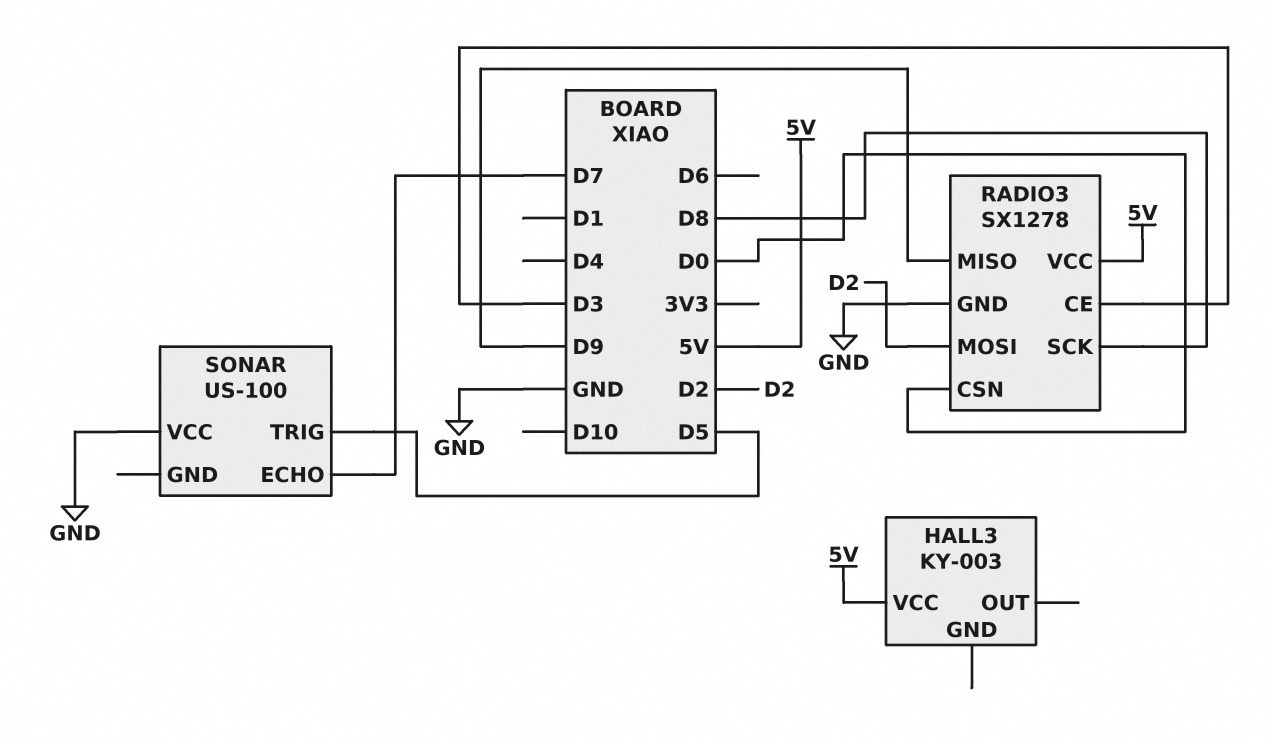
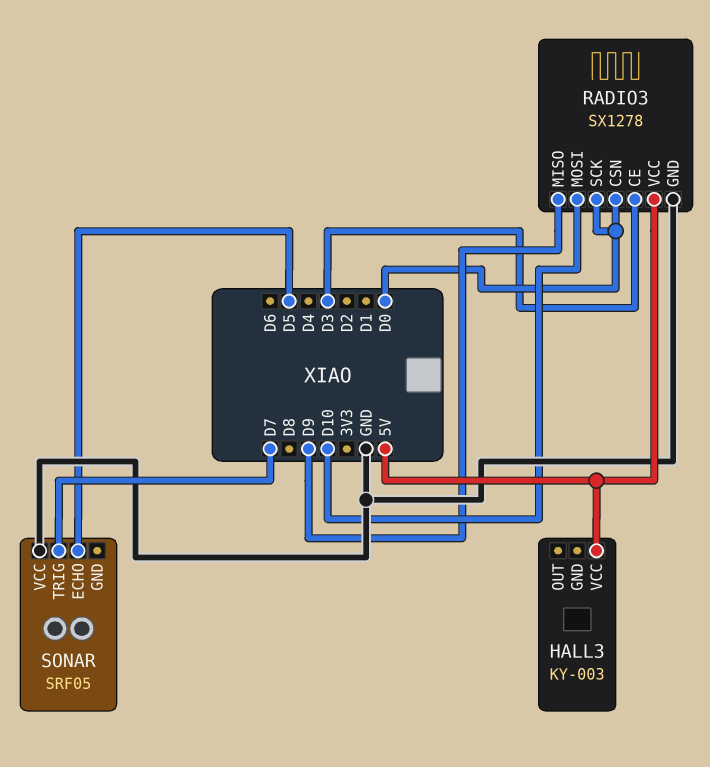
RADIO3 pin MOSI: D2 -> D10
RADIO3 pin SCK: D8 -> D0
SONAR: US-100 -> SRF05
SONAR pin ECHO: D7 -> D5
SONAR pin TRIG: D5 -> D7

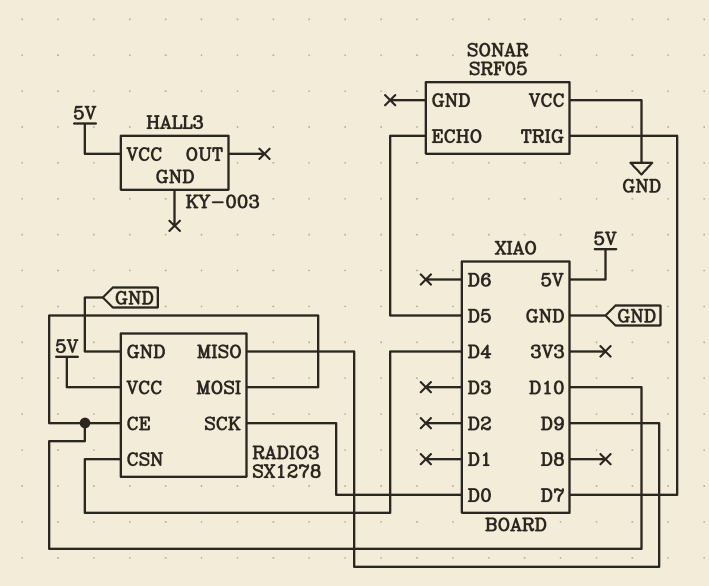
RADIO3 pin CE: D3 -> D10
RADIO3 pin CSN: D0 -> D4

